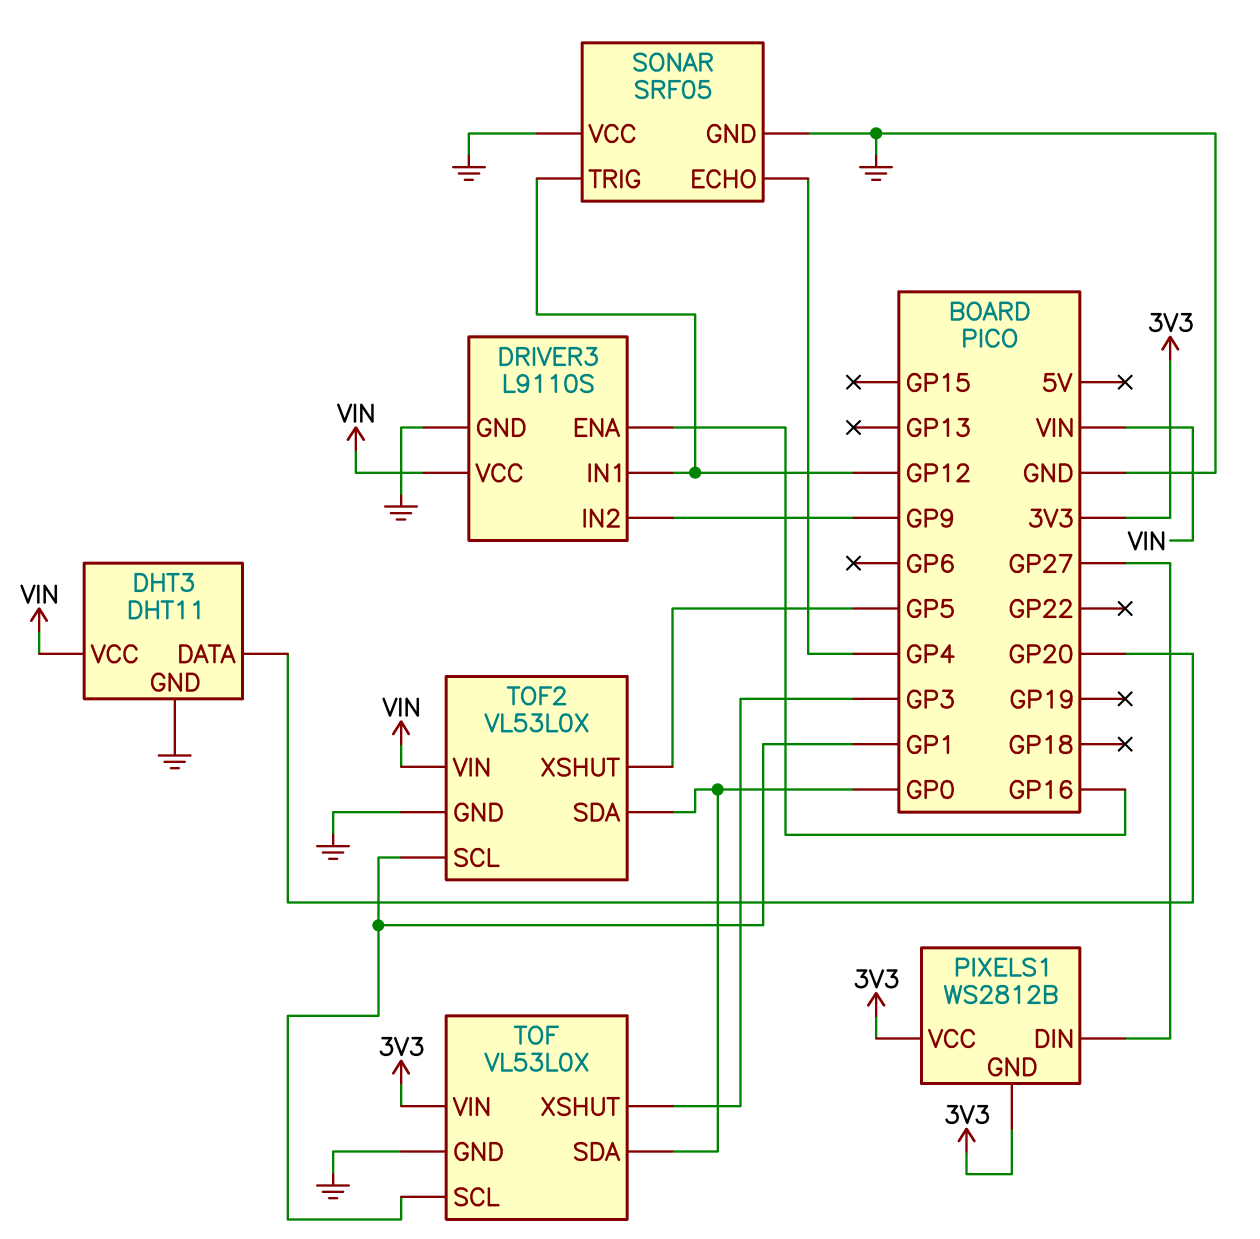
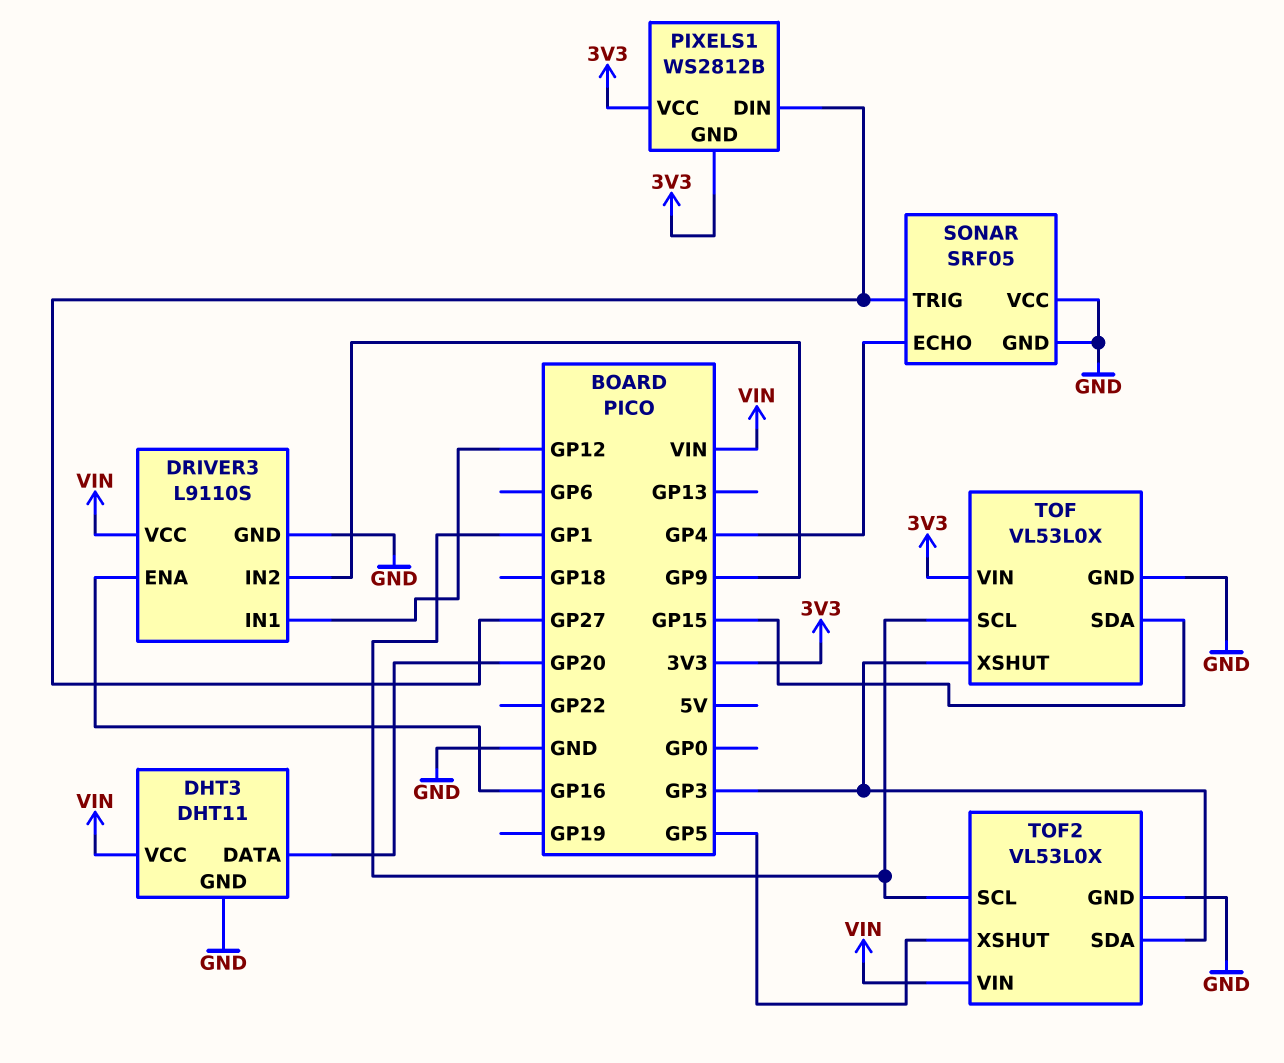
SONAR pin TRIG: GP12 -> GP27
TOF pin SDA: GP0 -> GP15
TOF2 pin SDA: GP0 -> GP3

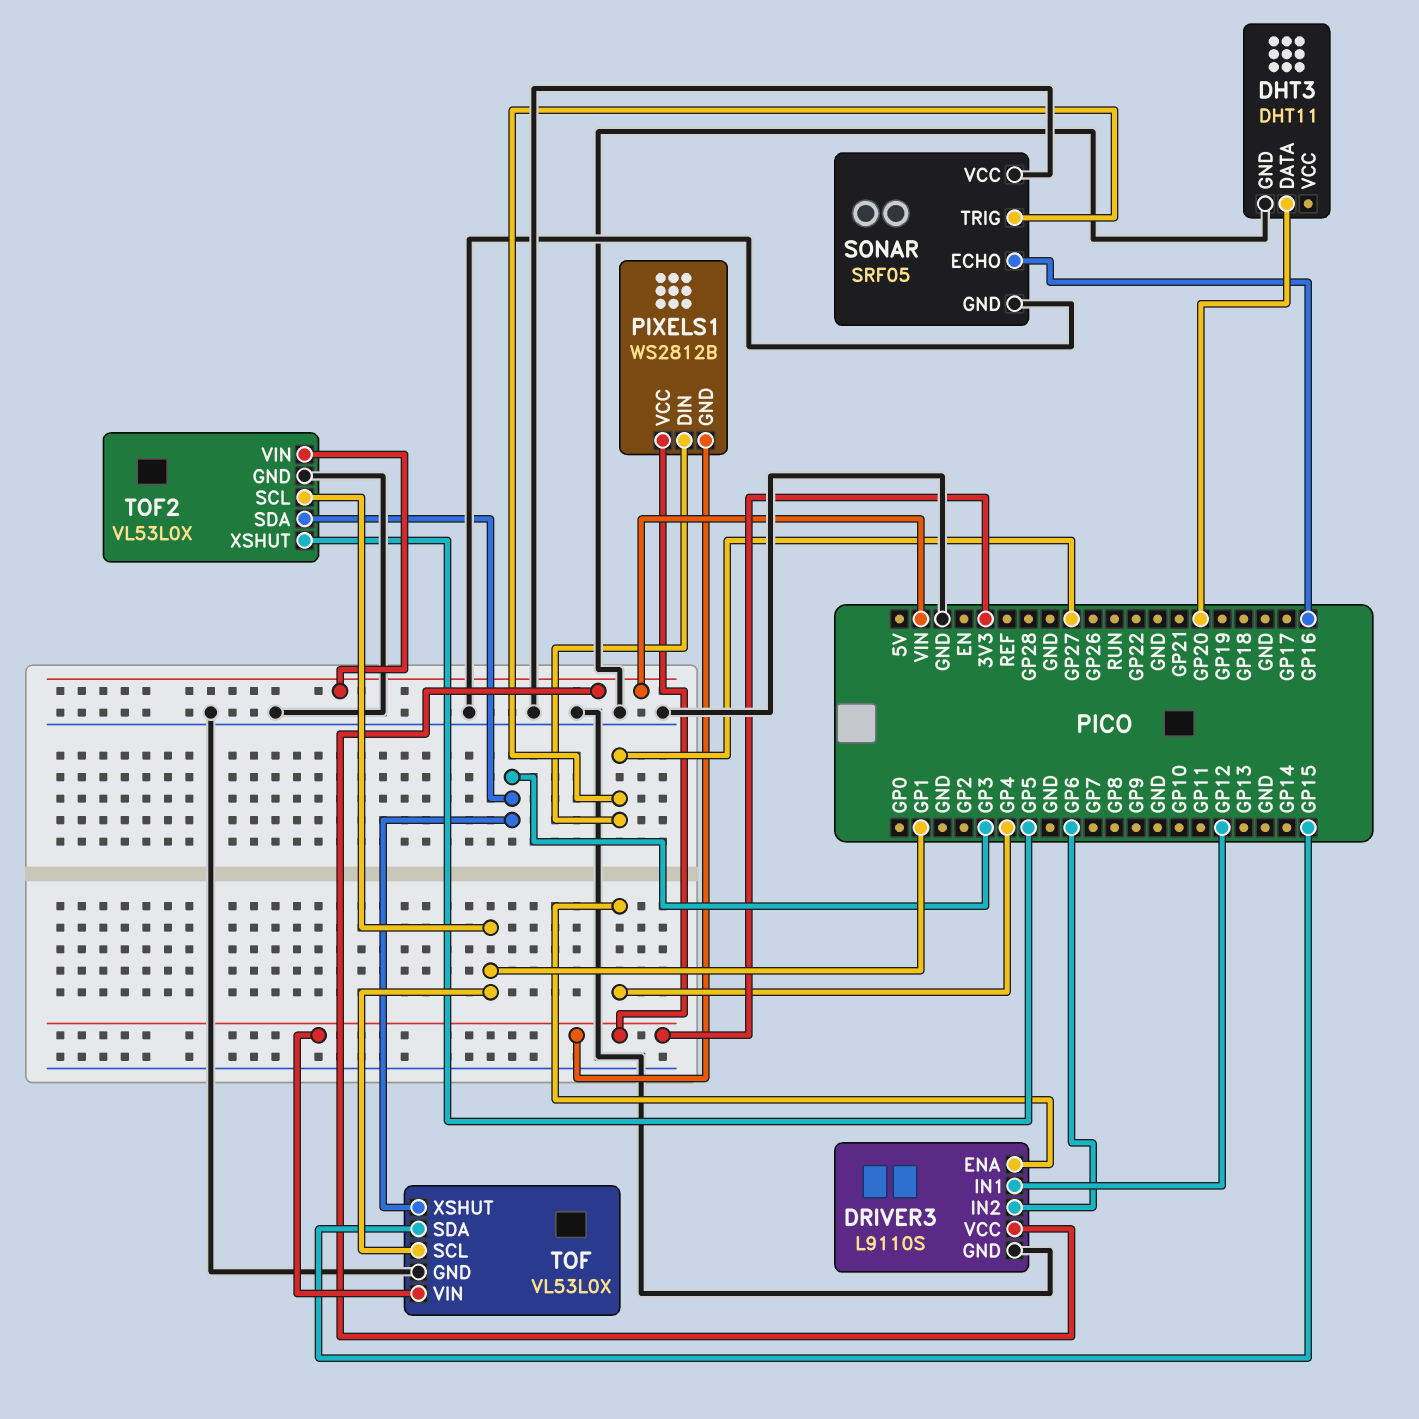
DHT3 pin VCC: VIN -> none
DRIVER3 pin ENA: GP16 -> GP4
DRIVER3 pin IN2: GP9 -> GP6
SONAR pin ECHO: GP4 -> GP16

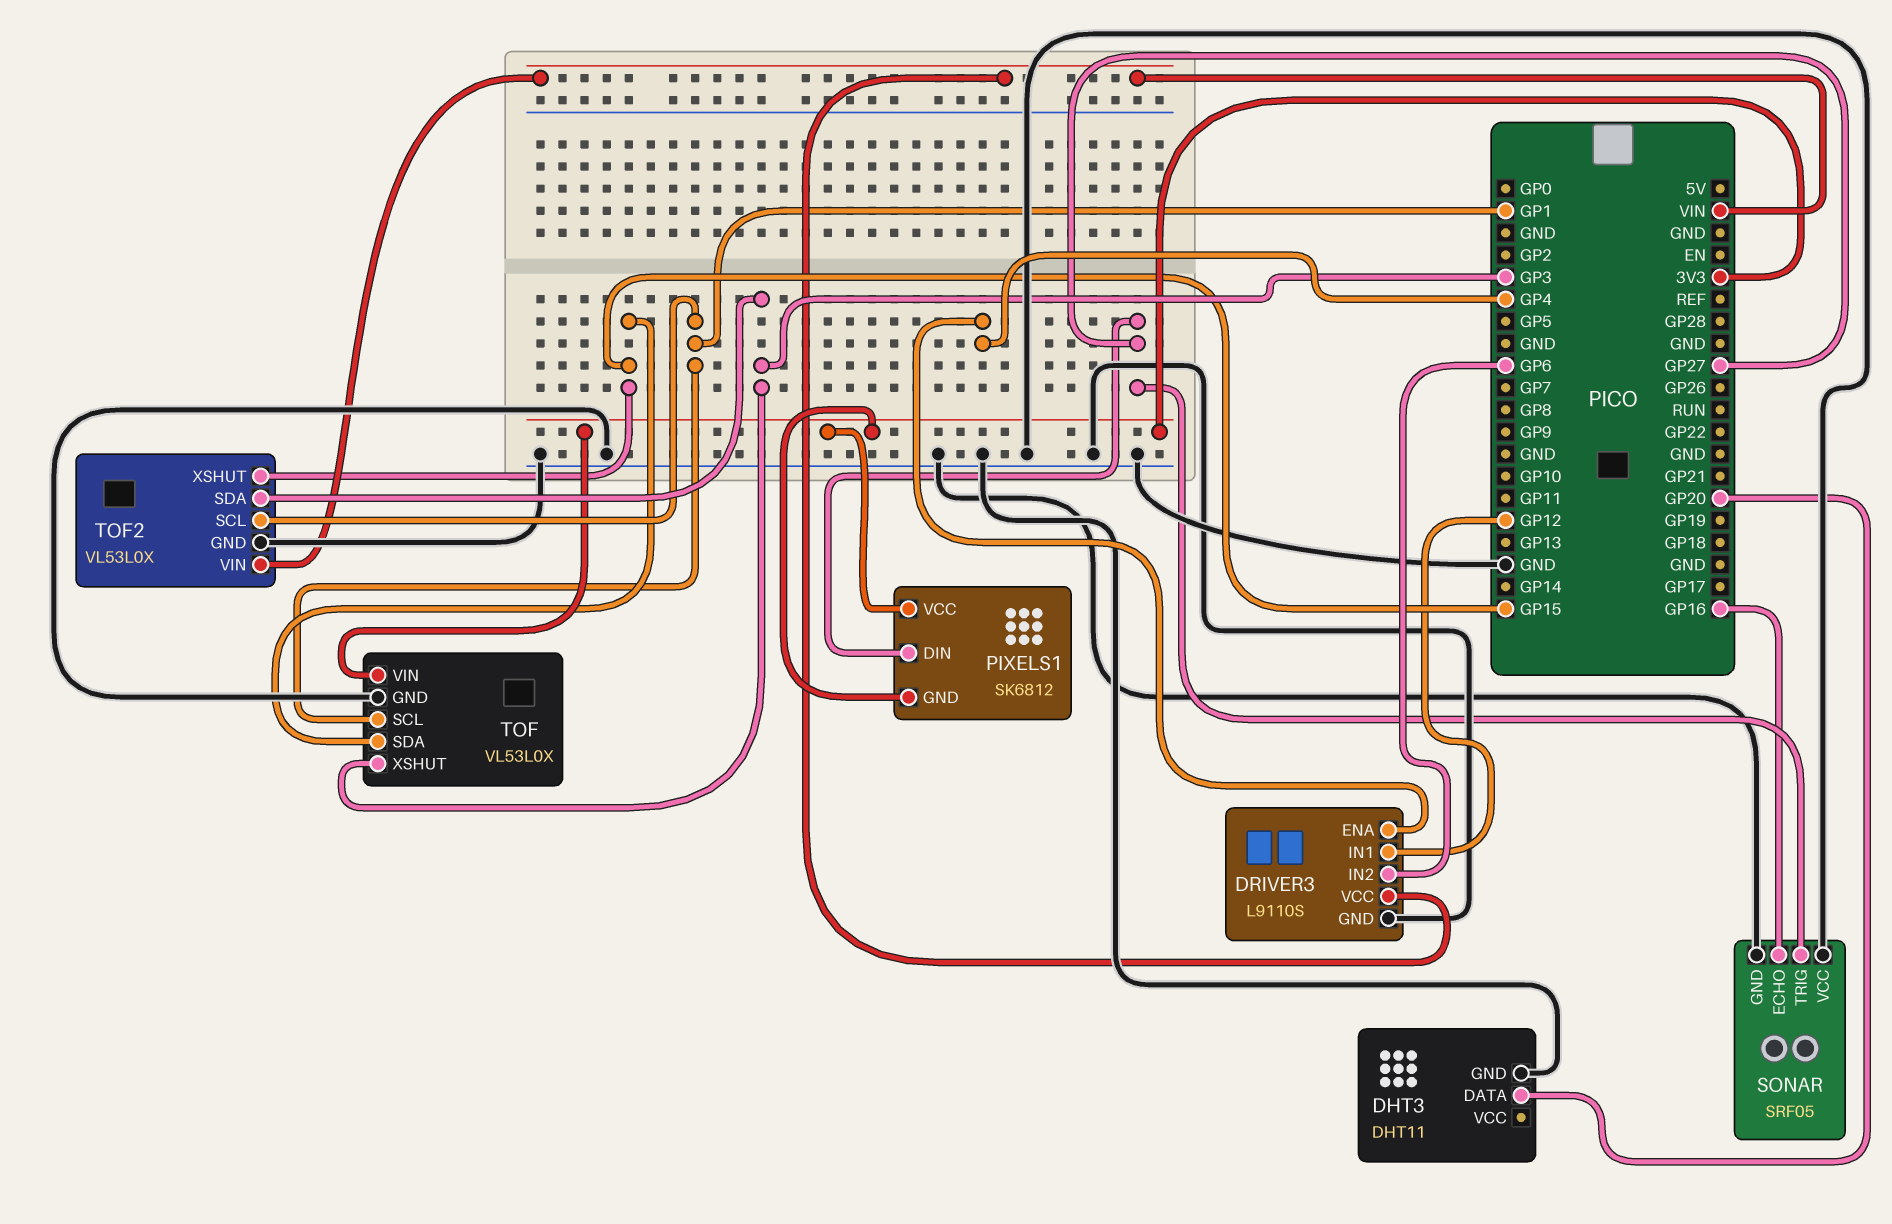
PIXELS1: WS2812B -> SK6812
TOF2 pin XSHUT: GP5 -> GP15

